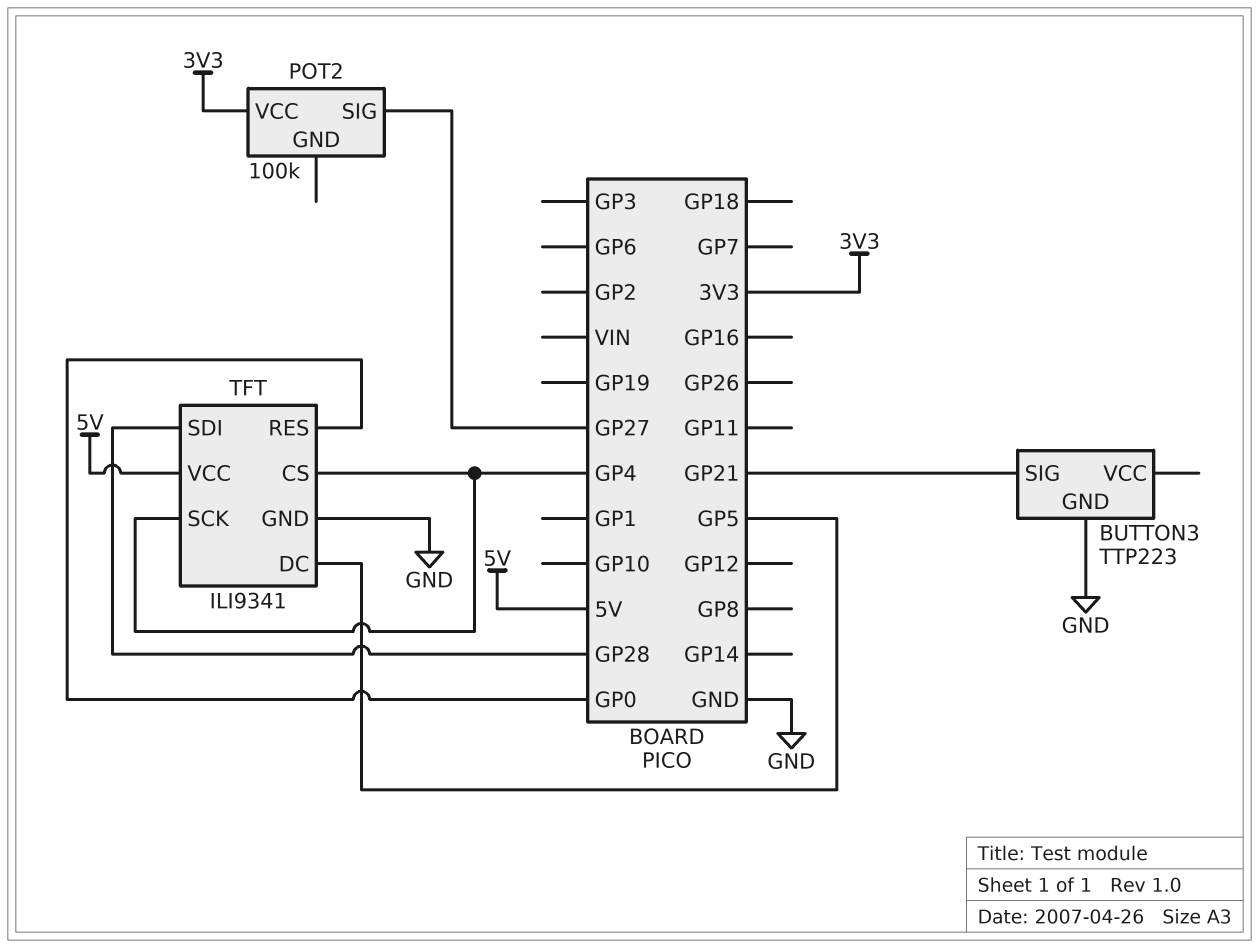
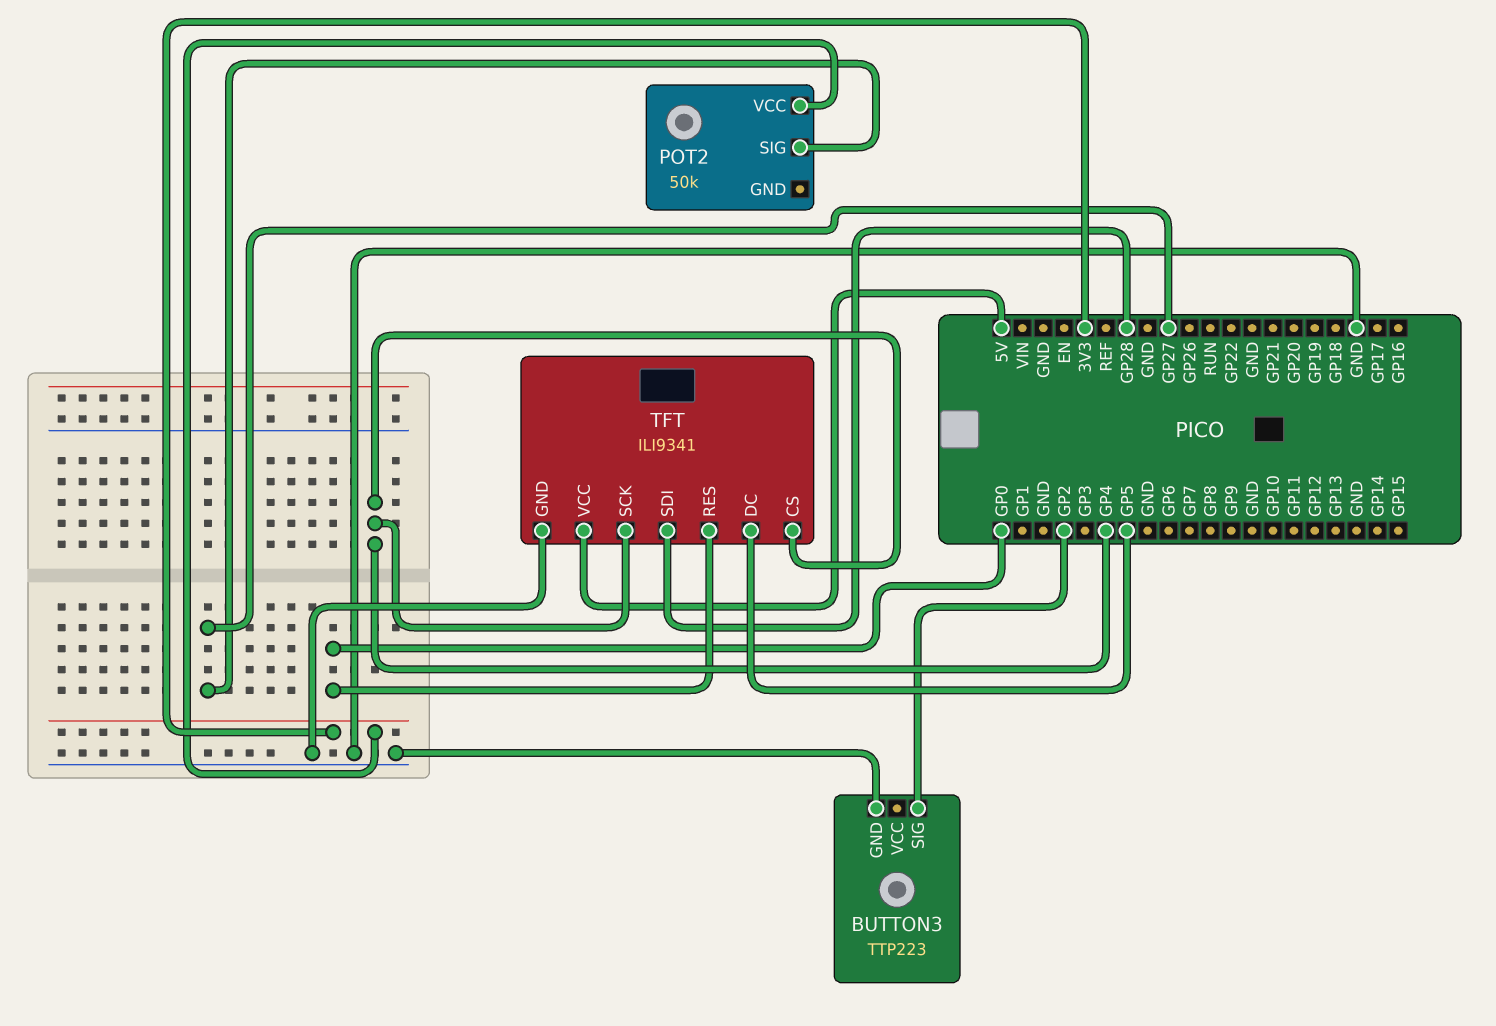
BUTTON3 pin SIG: GP21 -> GP2
POT2: 100k -> 50k

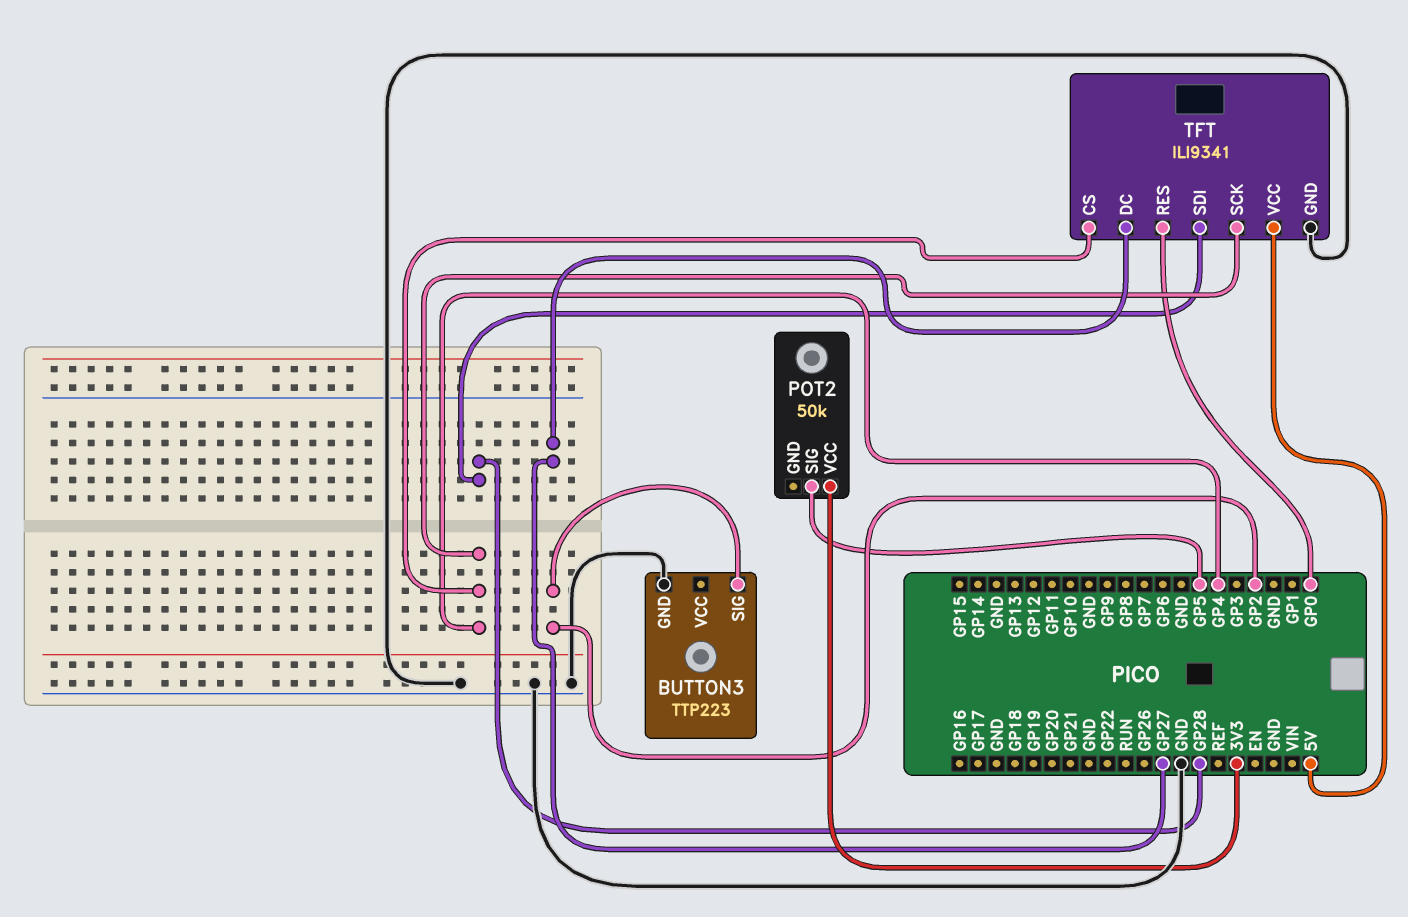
POT2 pin SIG: GP27 -> GP5
TFT pin DC: GP5 -> GP27

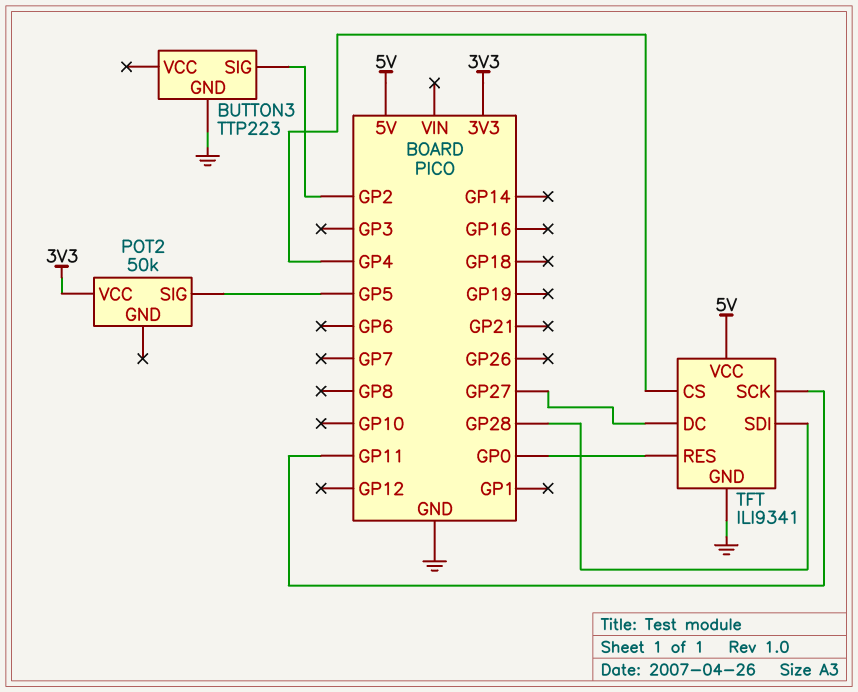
TFT pin SCK: GP4 -> GP11

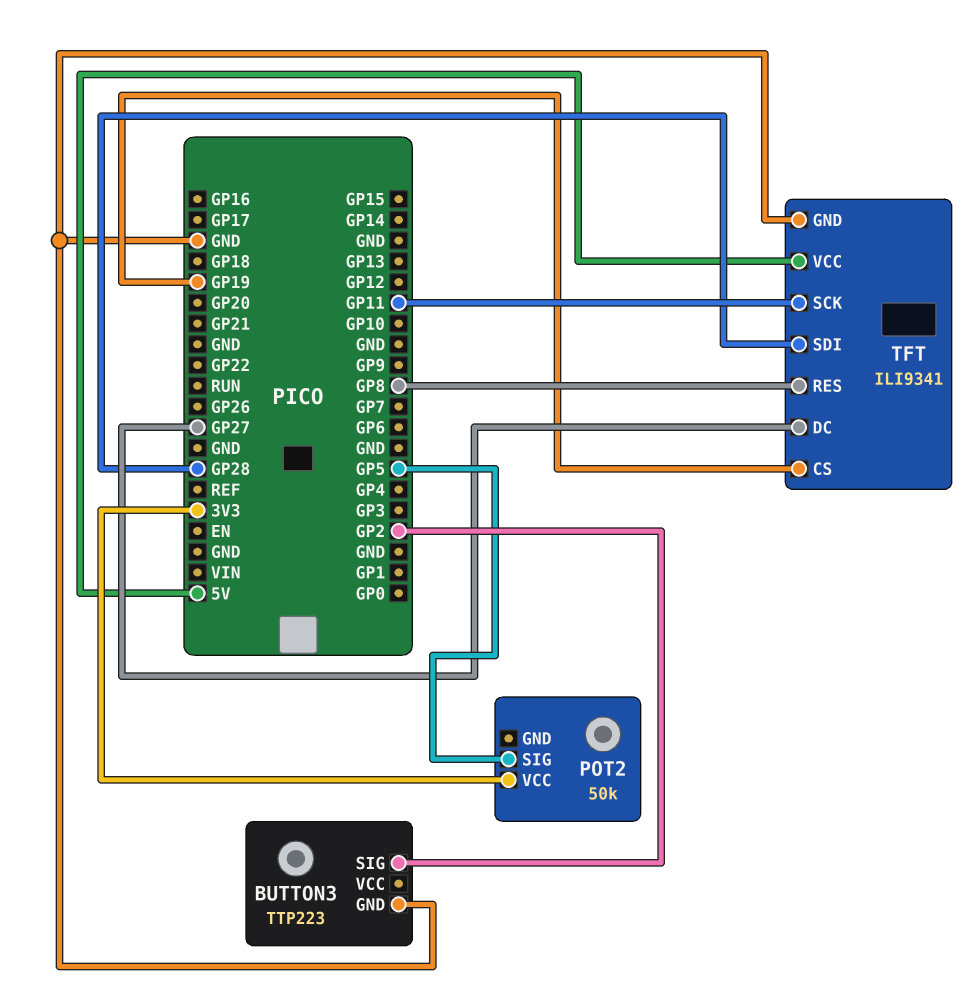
TFT pin CS: GP4 -> GP19
TFT pin RES: GP0 -> GP8

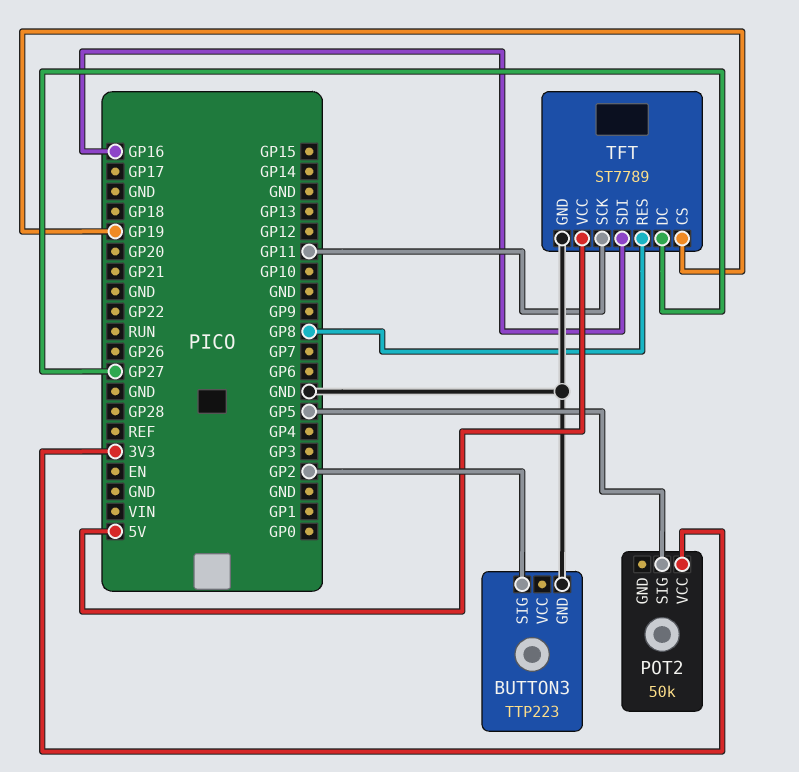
TFT: ILI9341 -> ST7789
TFT pin SDI: GP28 -> GP16

